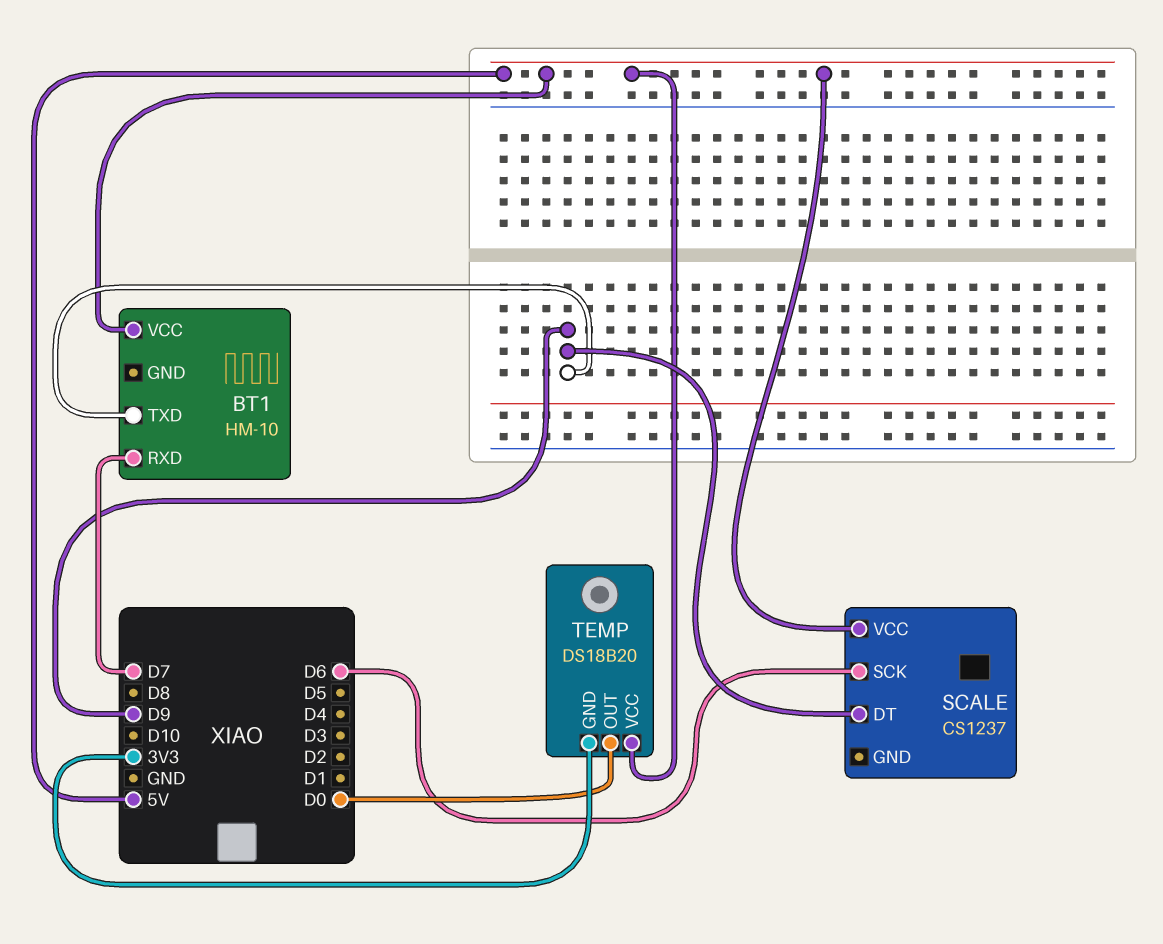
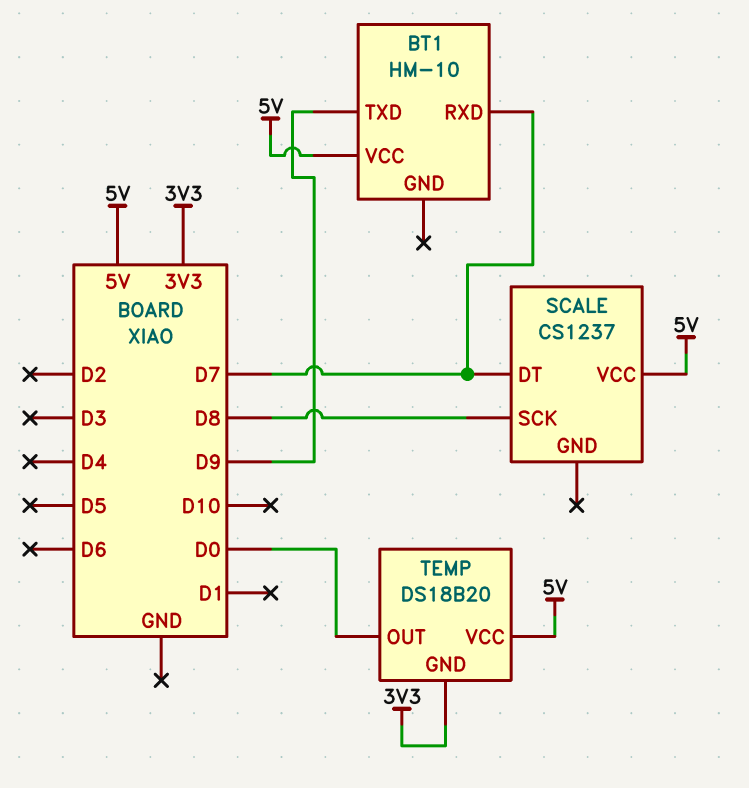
SCALE pin DT: D9 -> D7
SCALE pin SCK: D6 -> D8

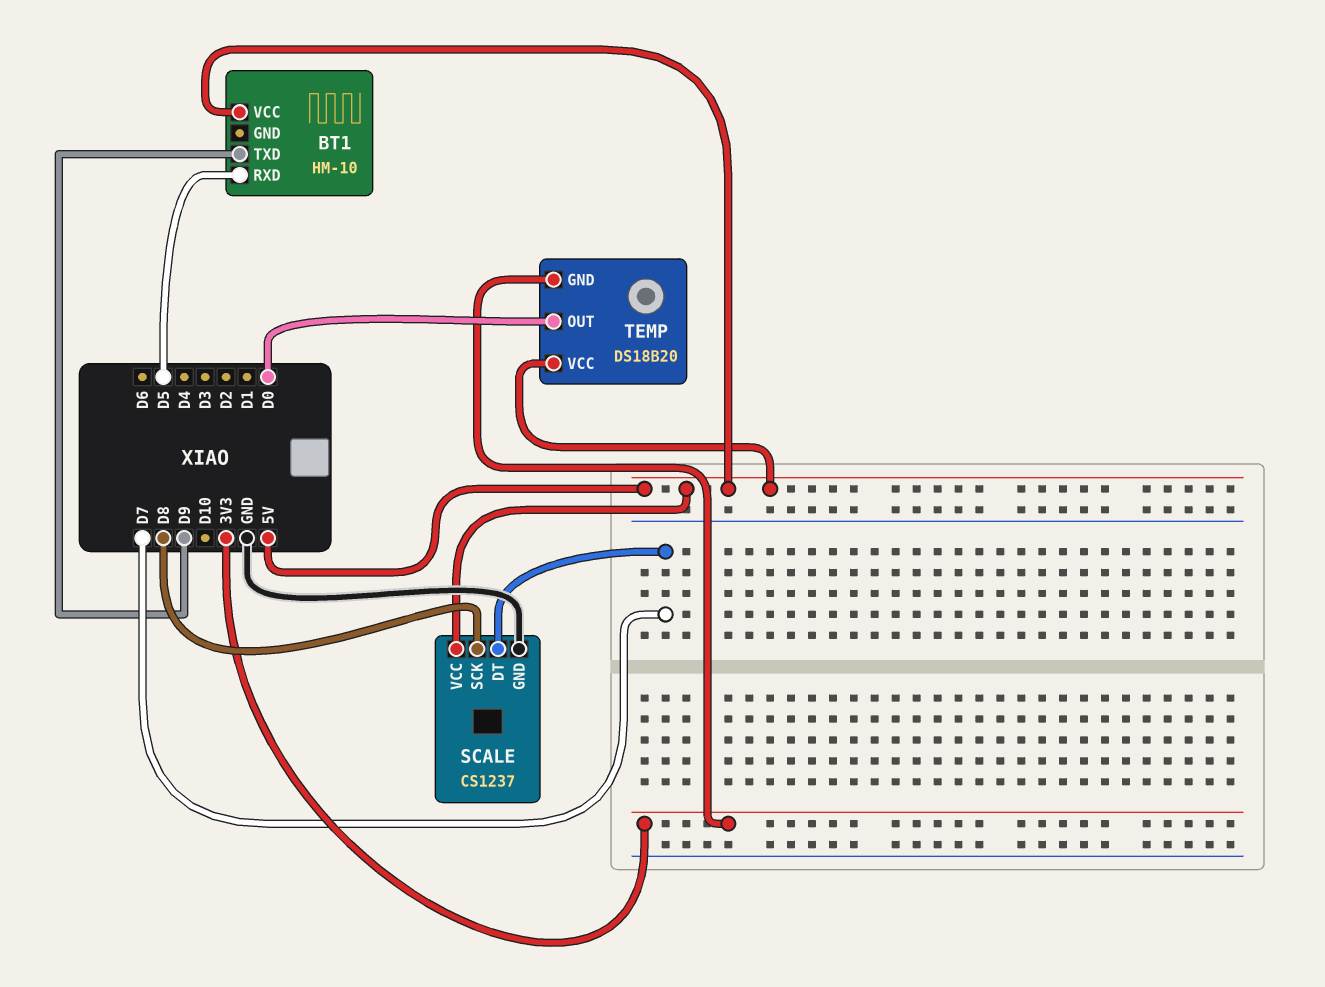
BT1 pin RXD: D7 -> D5
SCALE pin GND: none -> GND

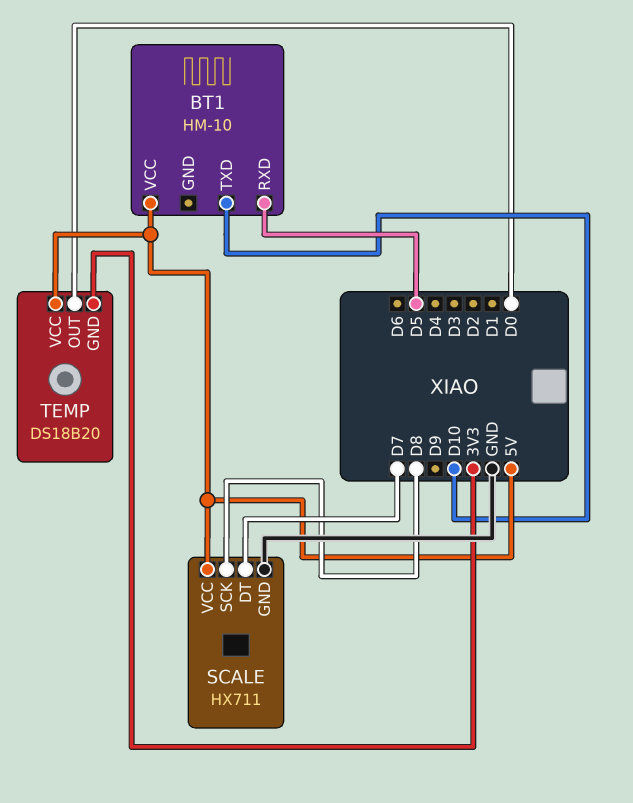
BT1 pin TXD: D9 -> D10
SCALE: CS1237 -> HX711

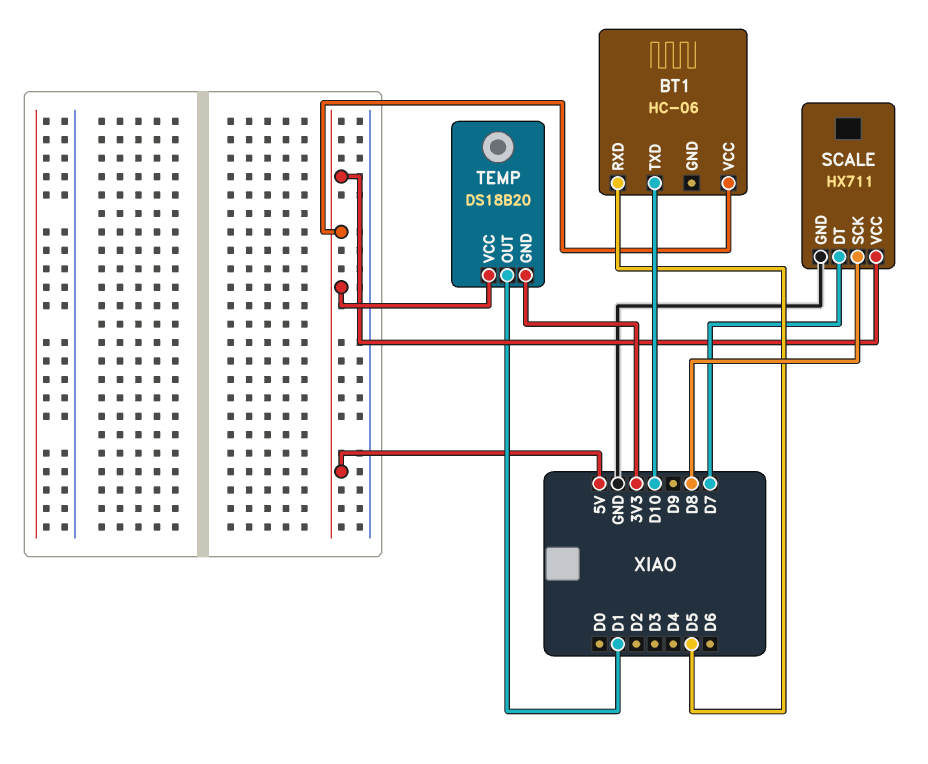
BT1: HM-10 -> HC-06
TEMP pin OUT: D0 -> D1

